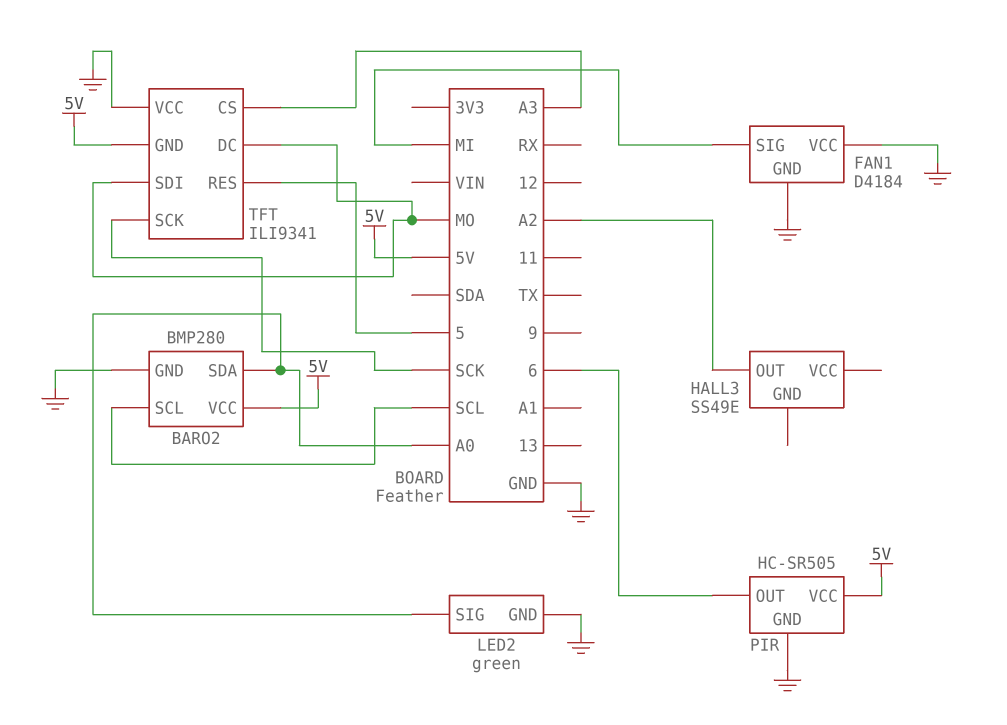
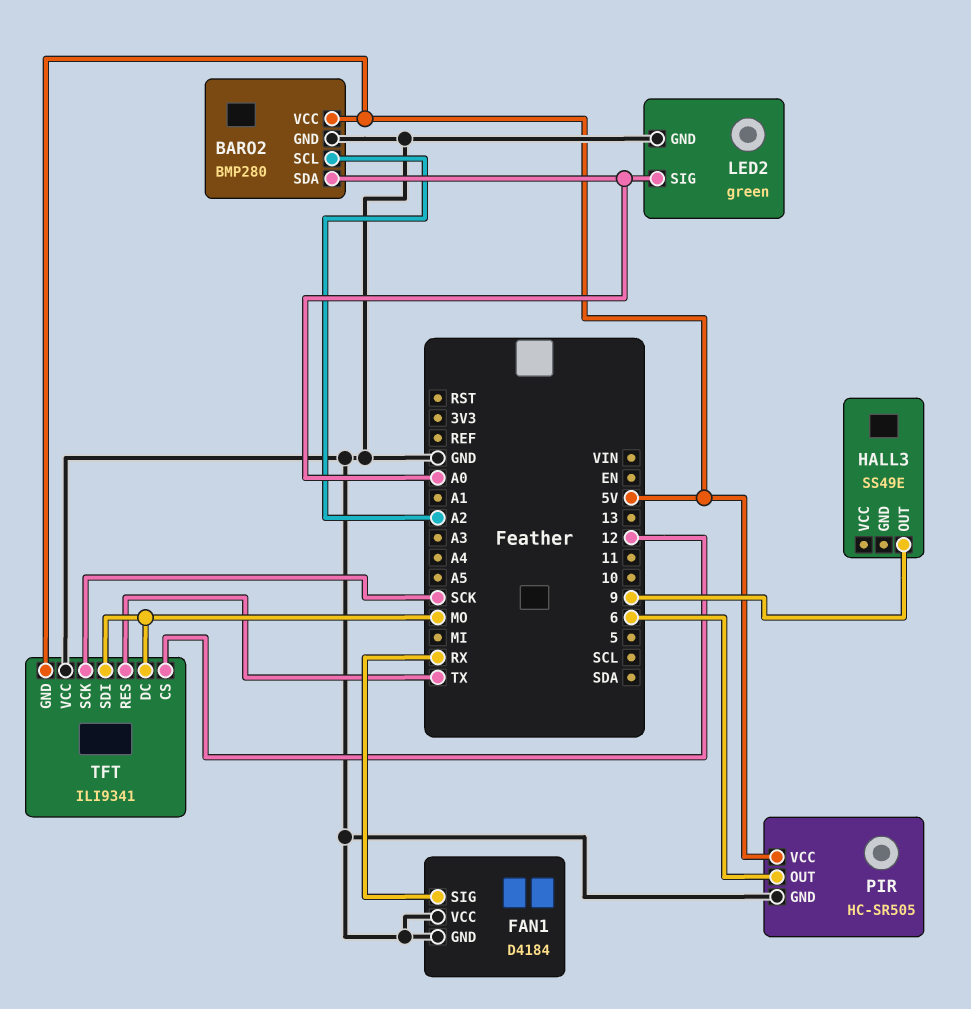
BARO2 pin SCL: SCL -> A2
FAN1 pin SIG: MI -> RX
HALL3 pin OUT: A2 -> 9
TFT pin CS: A3 -> 12
TFT pin RES: 5 -> TX

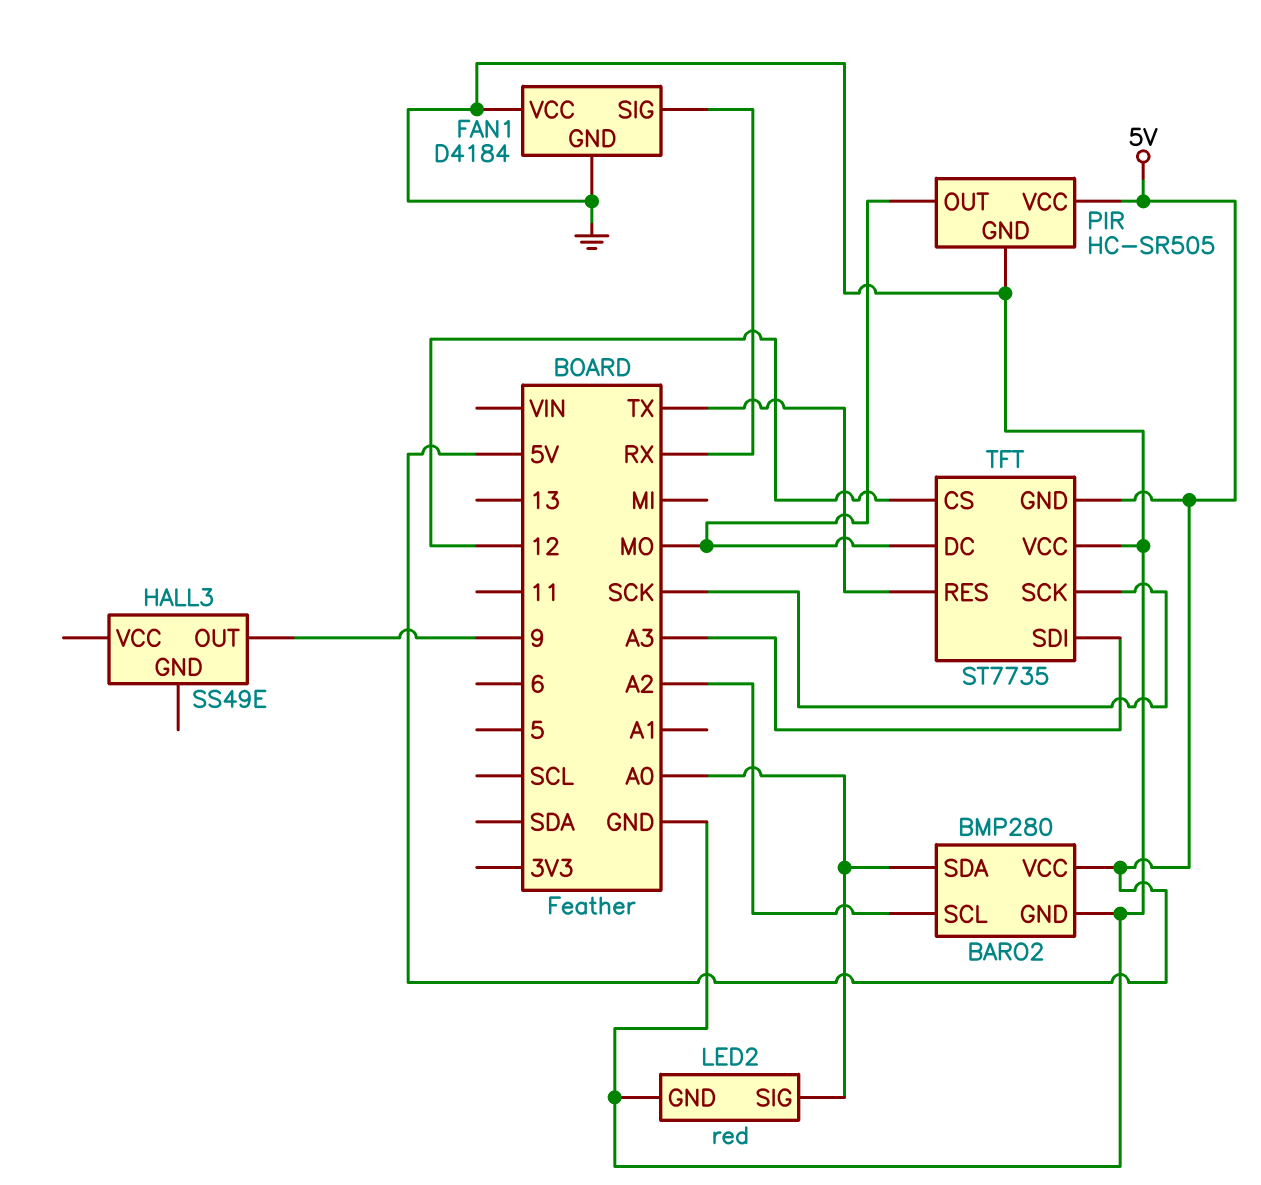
LED2: green -> red
PIR pin OUT: 6 -> MO
TFT: ILI9341 -> ST7735
TFT pin SDI: MO -> A3

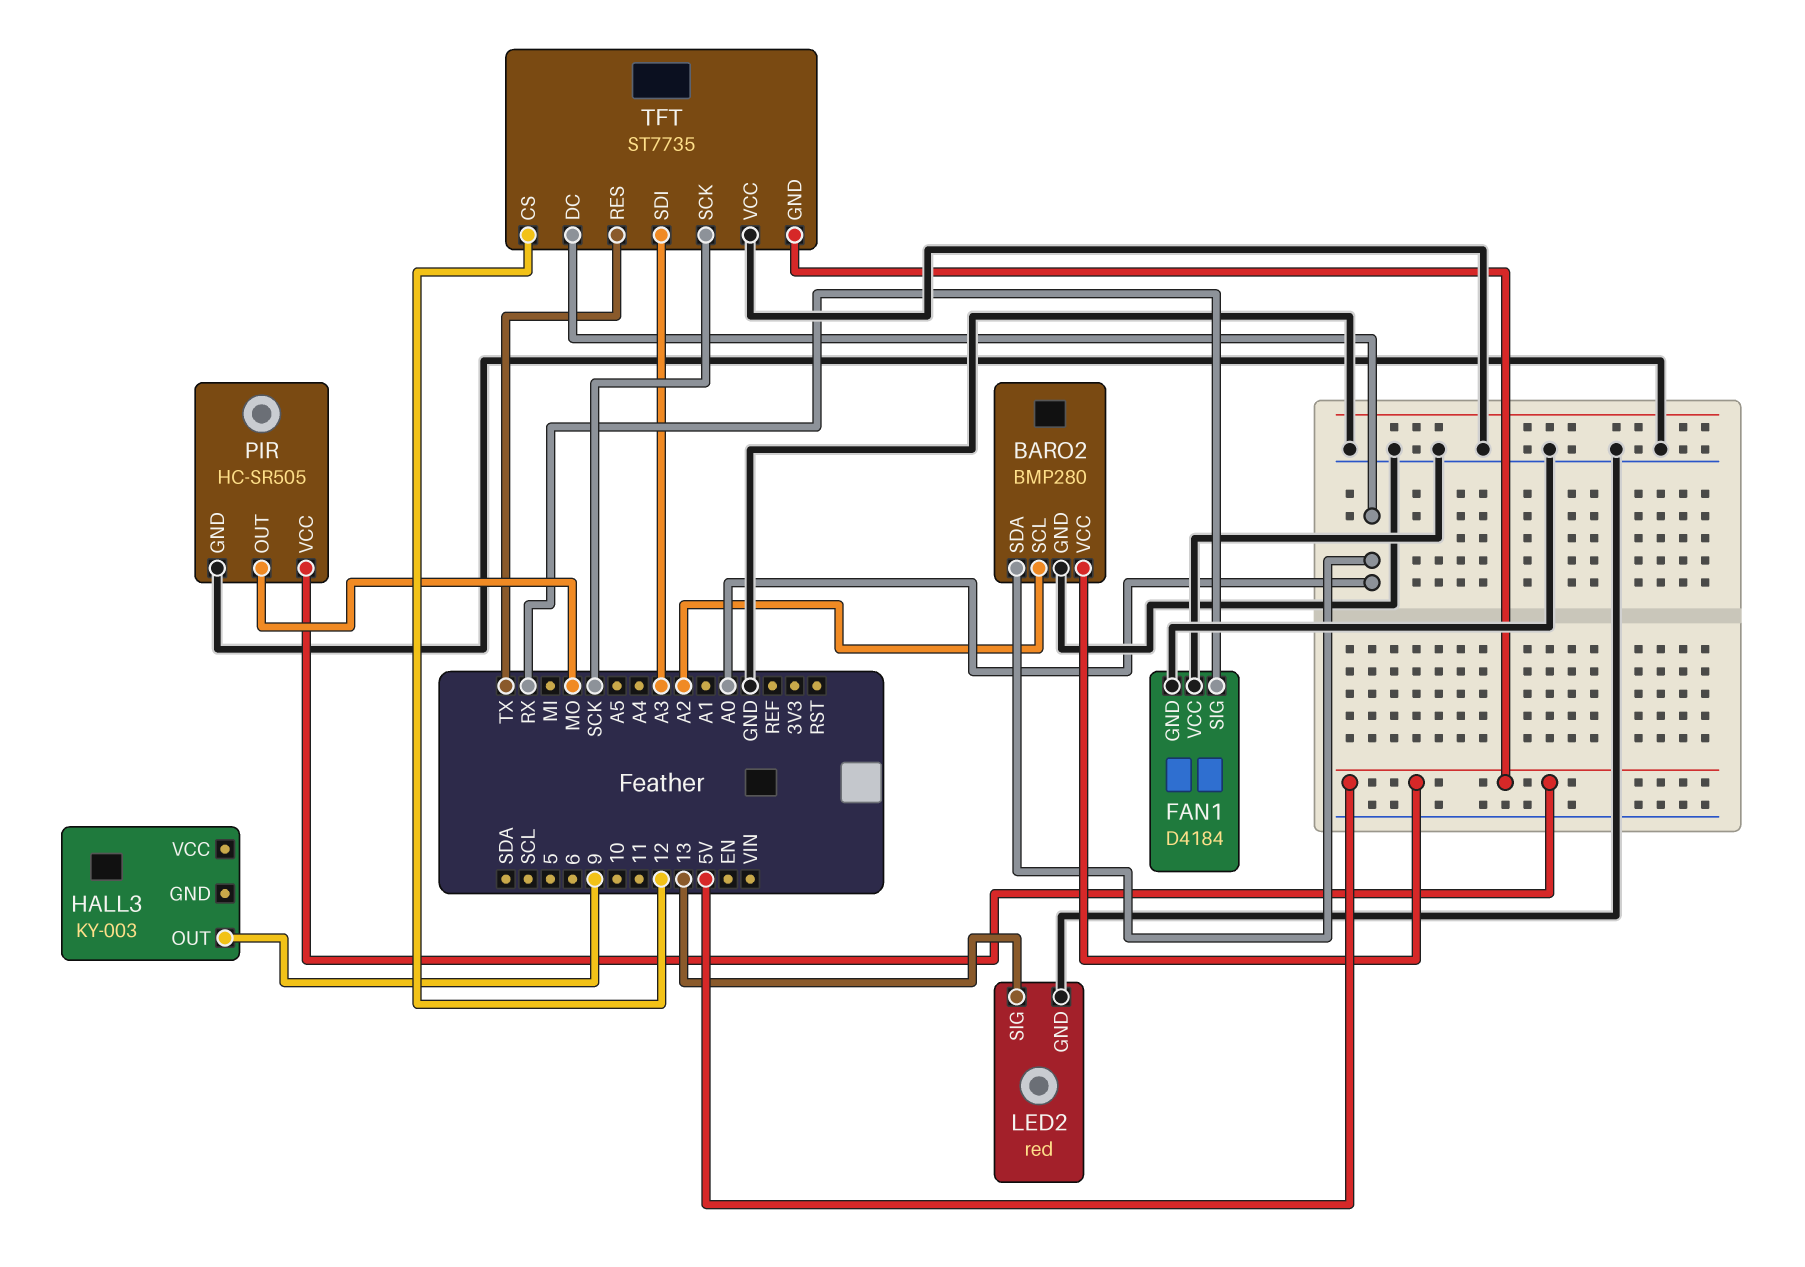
HALL3: SS49E -> KY-003
LED2 pin SIG: A0 -> 13
TFT pin DC: MO -> A0

